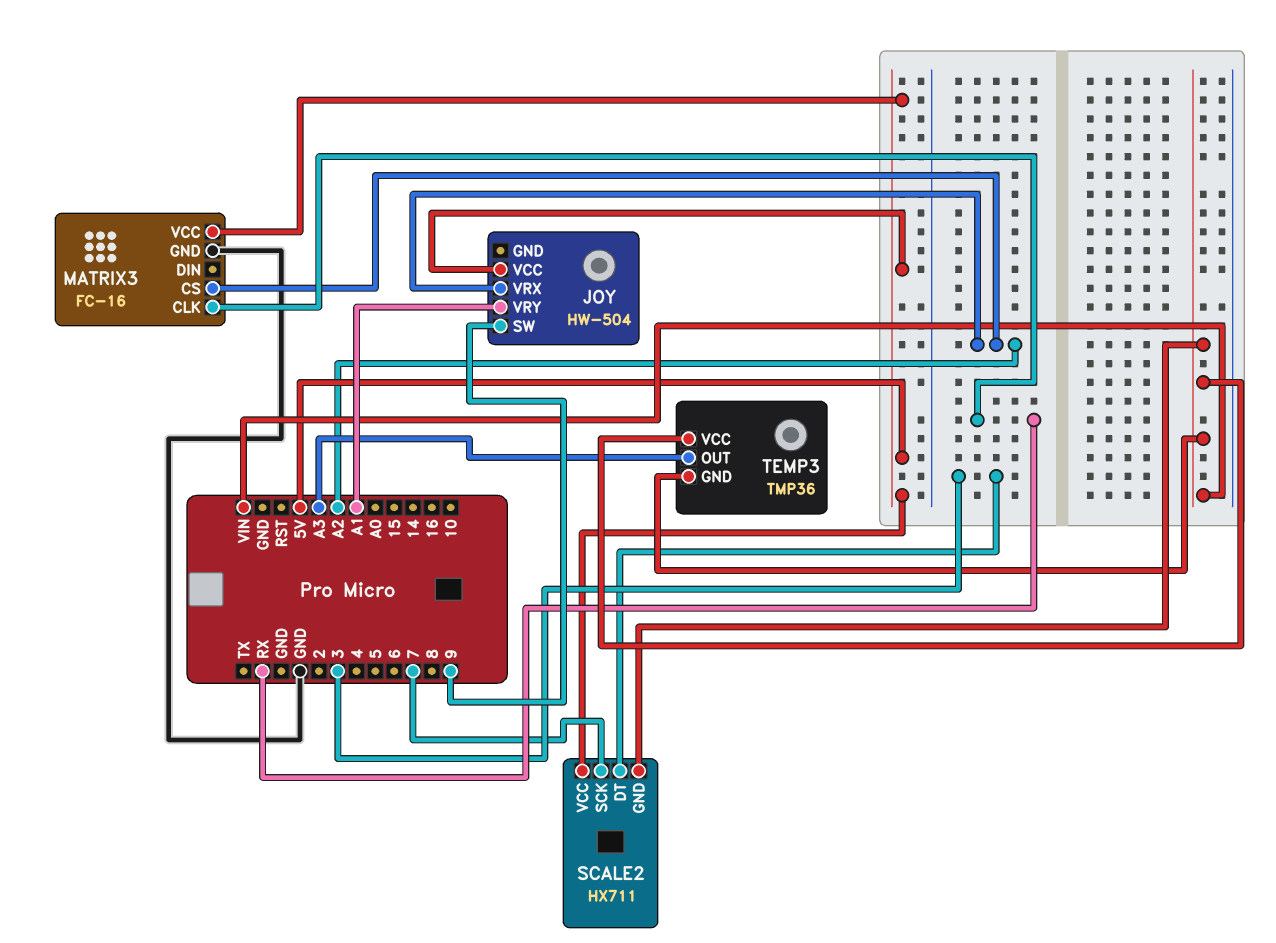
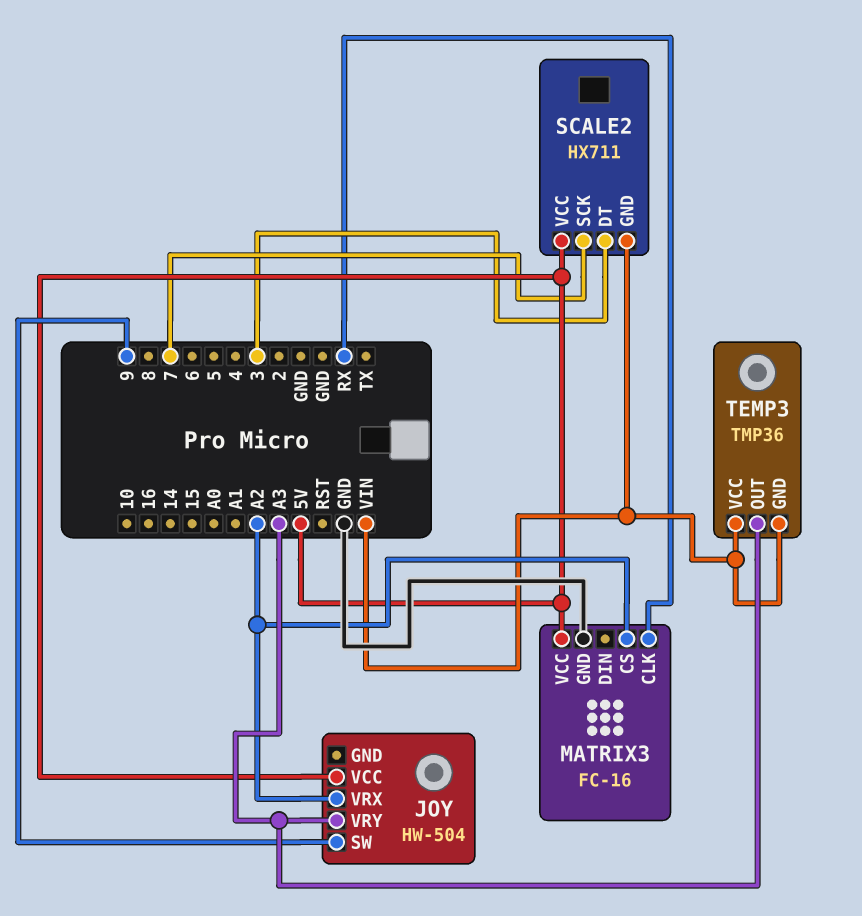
JOY pin VRY: A1 -> A3

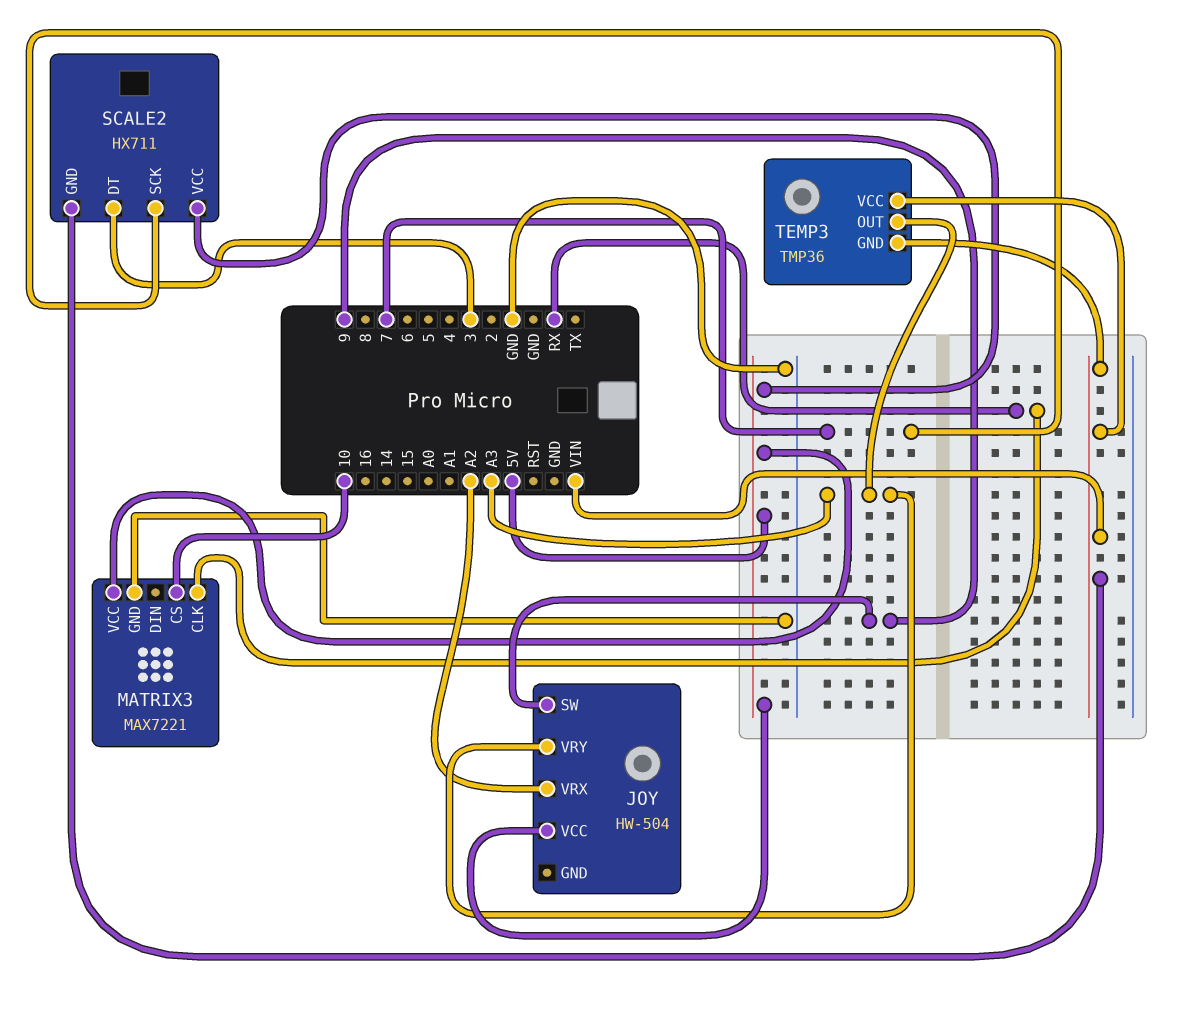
MATRIX3: FC-16 -> MAX7221
MATRIX3 pin CS: A2 -> 10

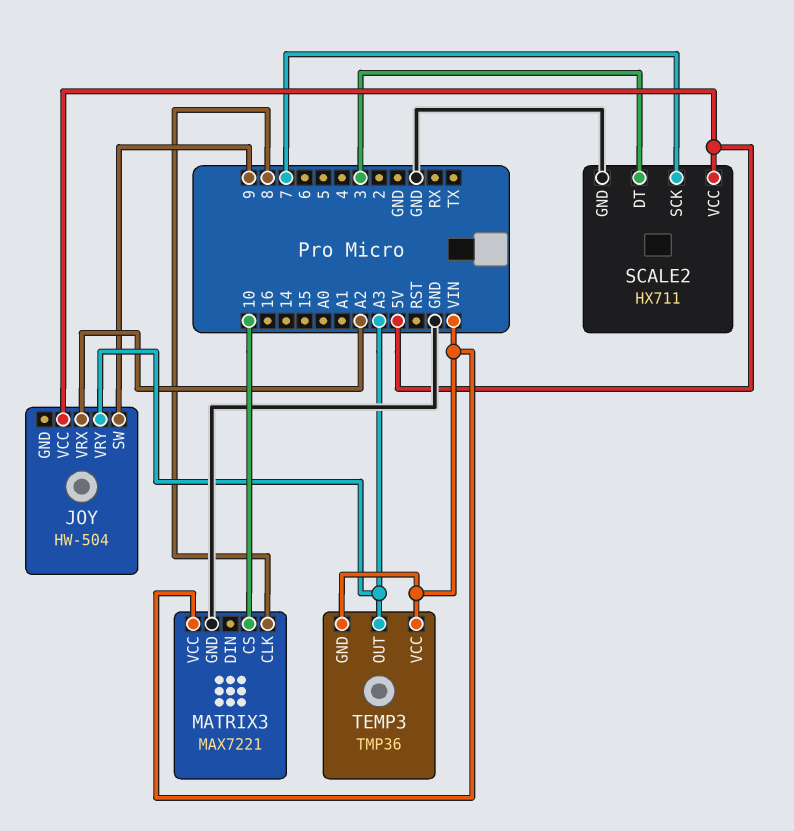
MATRIX3 pin CLK: RX -> 8
MATRIX3 pin VCC: 5V -> VIN
SCALE2 pin GND: VIN -> GND

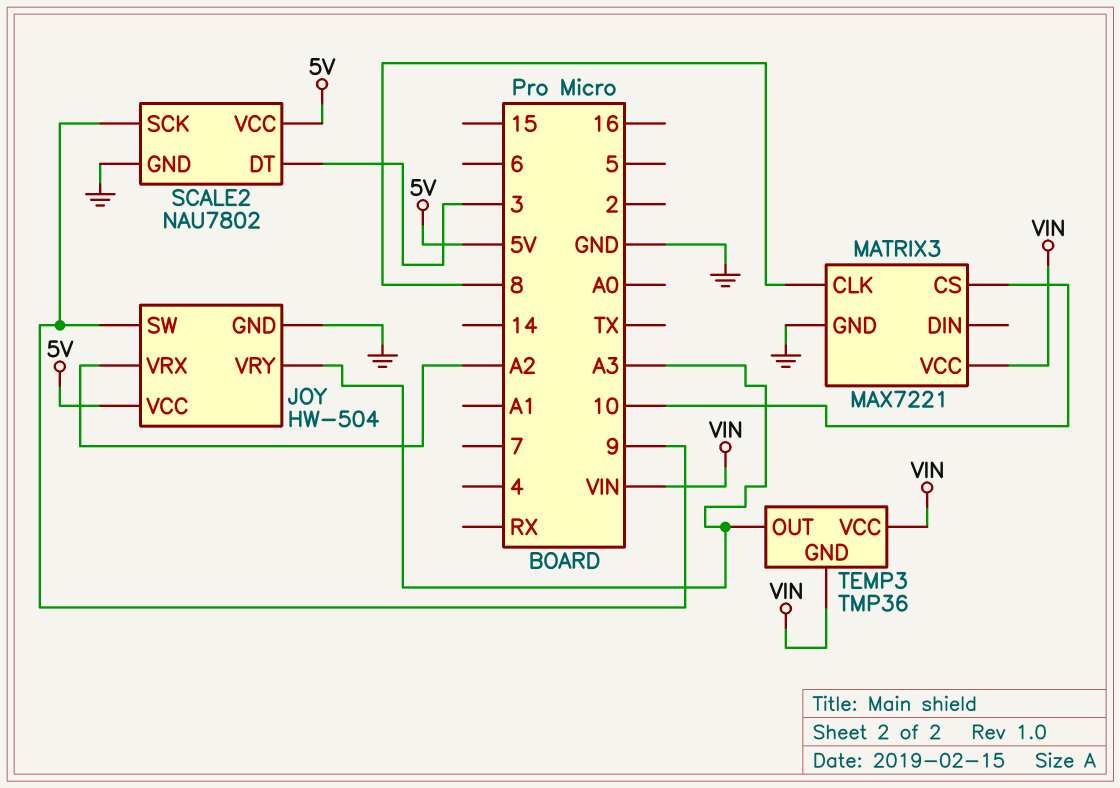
JOY pin GND: none -> GND
SCALE2: HX711 -> NAU7802
SCALE2 pin SCK: 7 -> 9

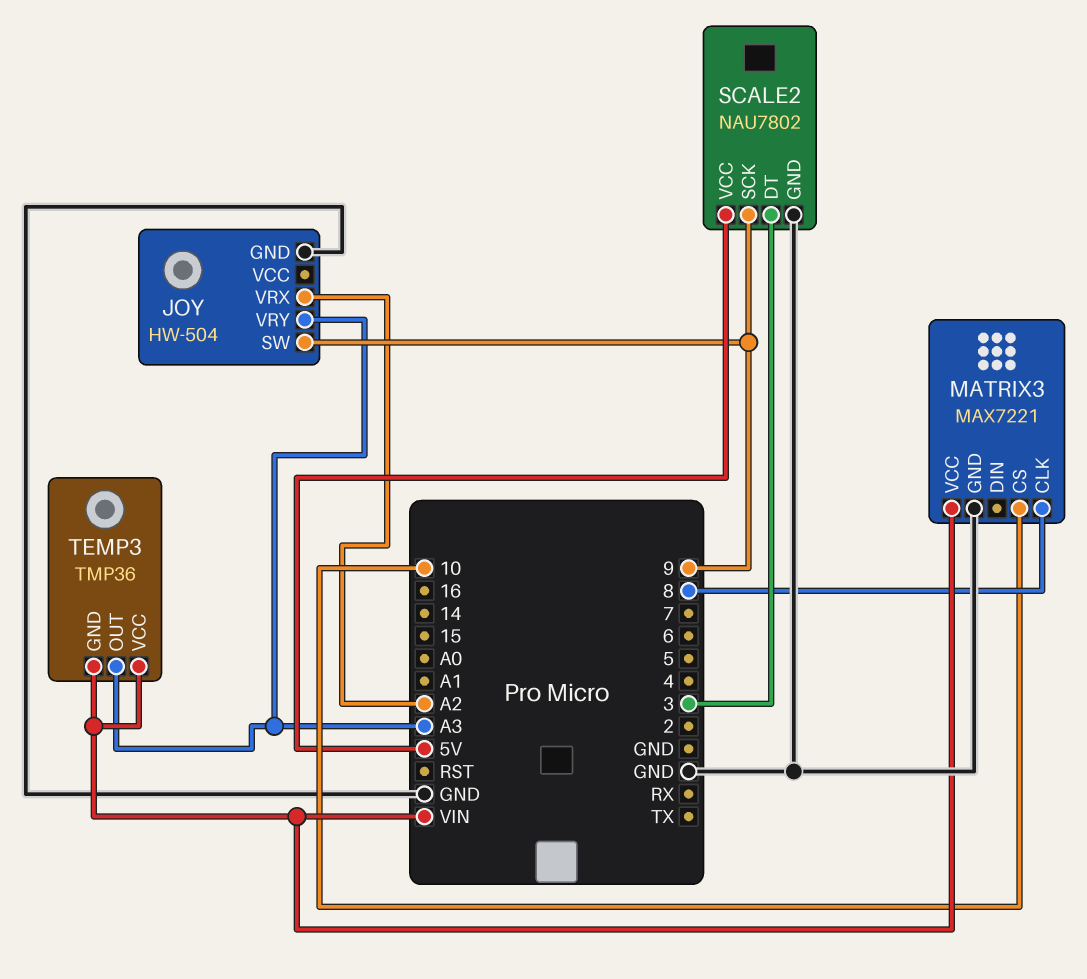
JOY pin VCC: 5V -> none

